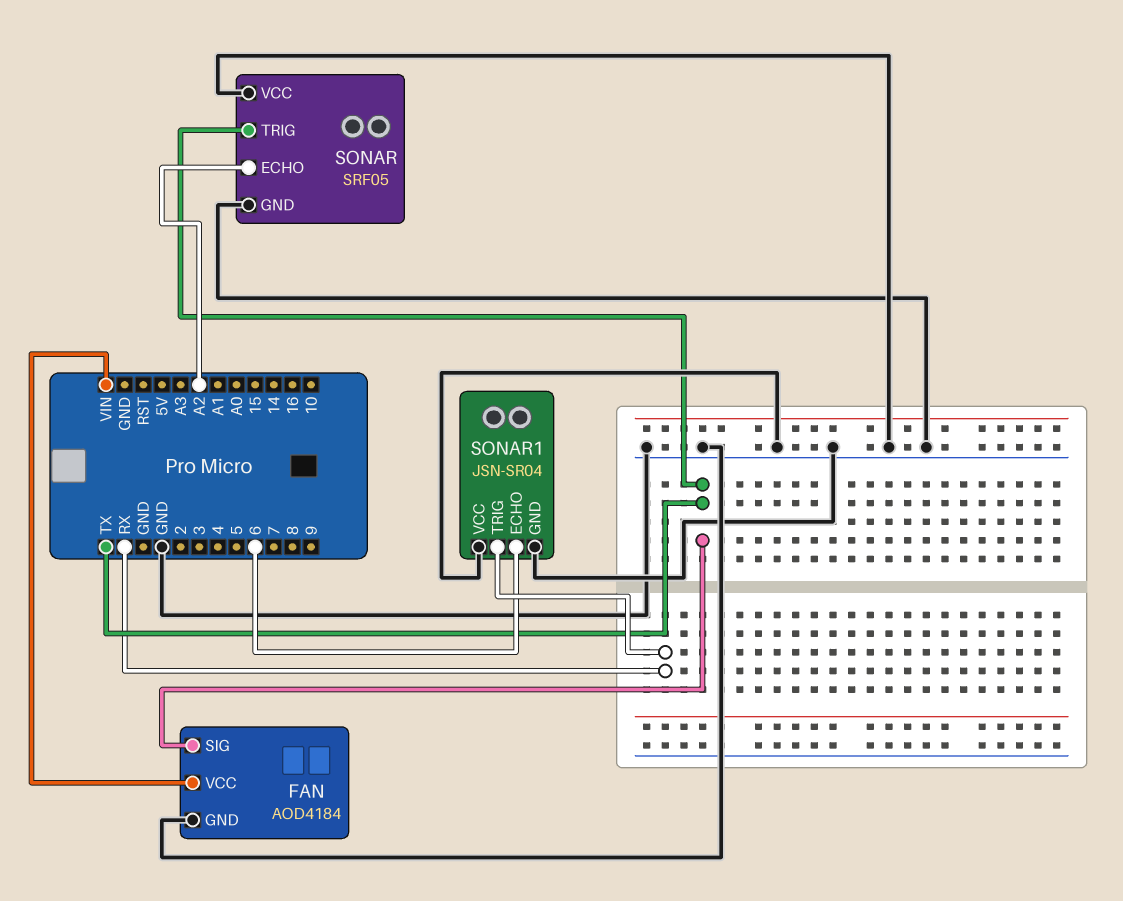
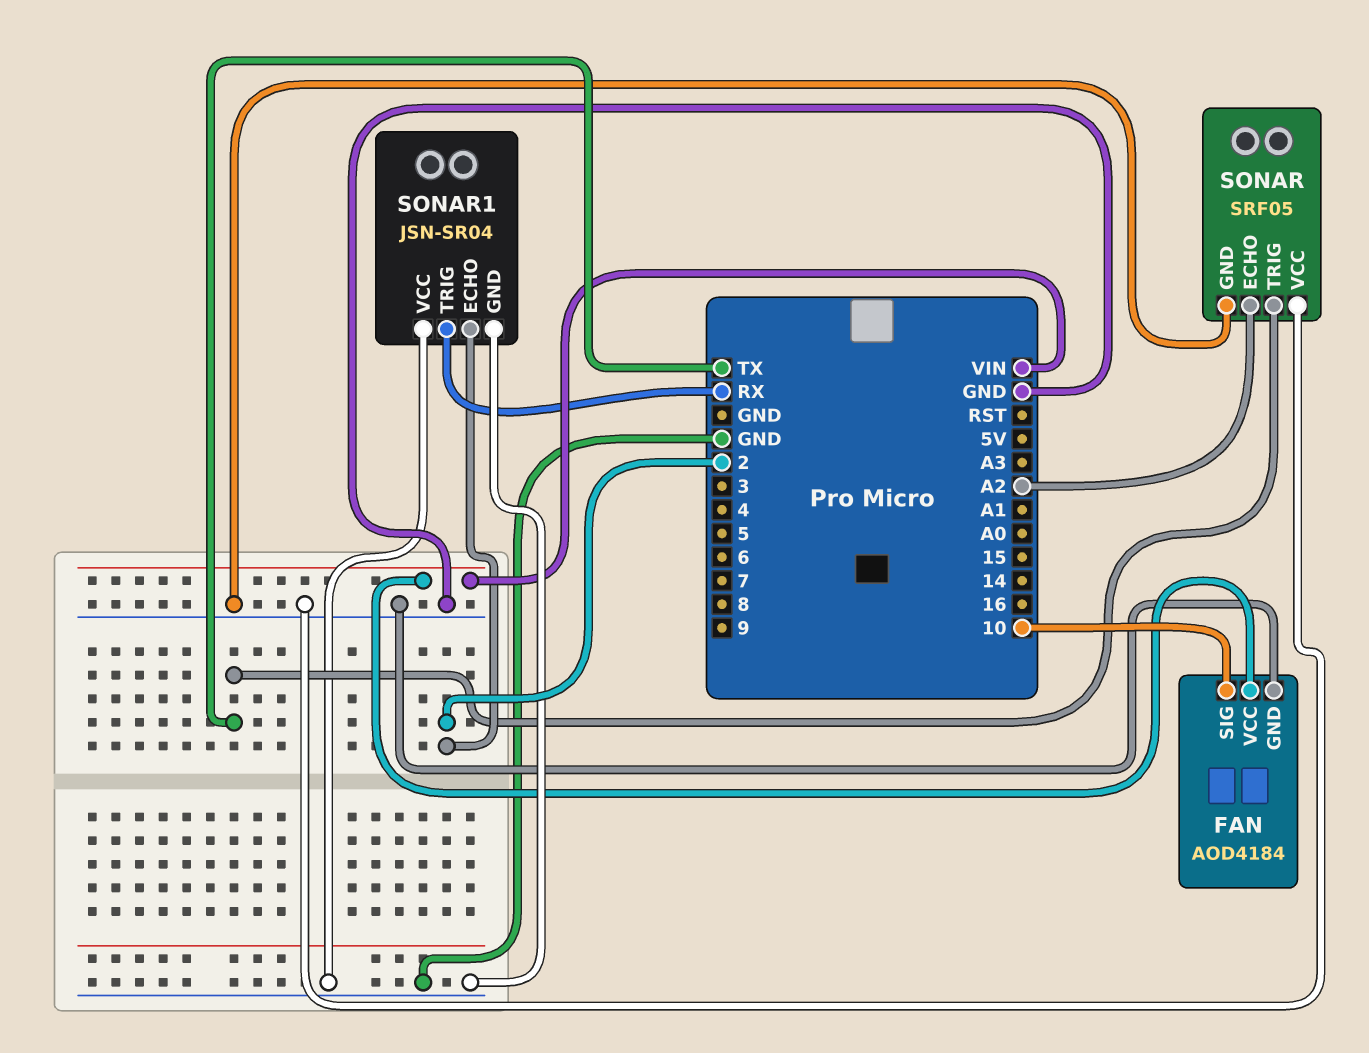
FAN pin SIG: TX -> 10
SONAR1 pin ECHO: 6 -> 2

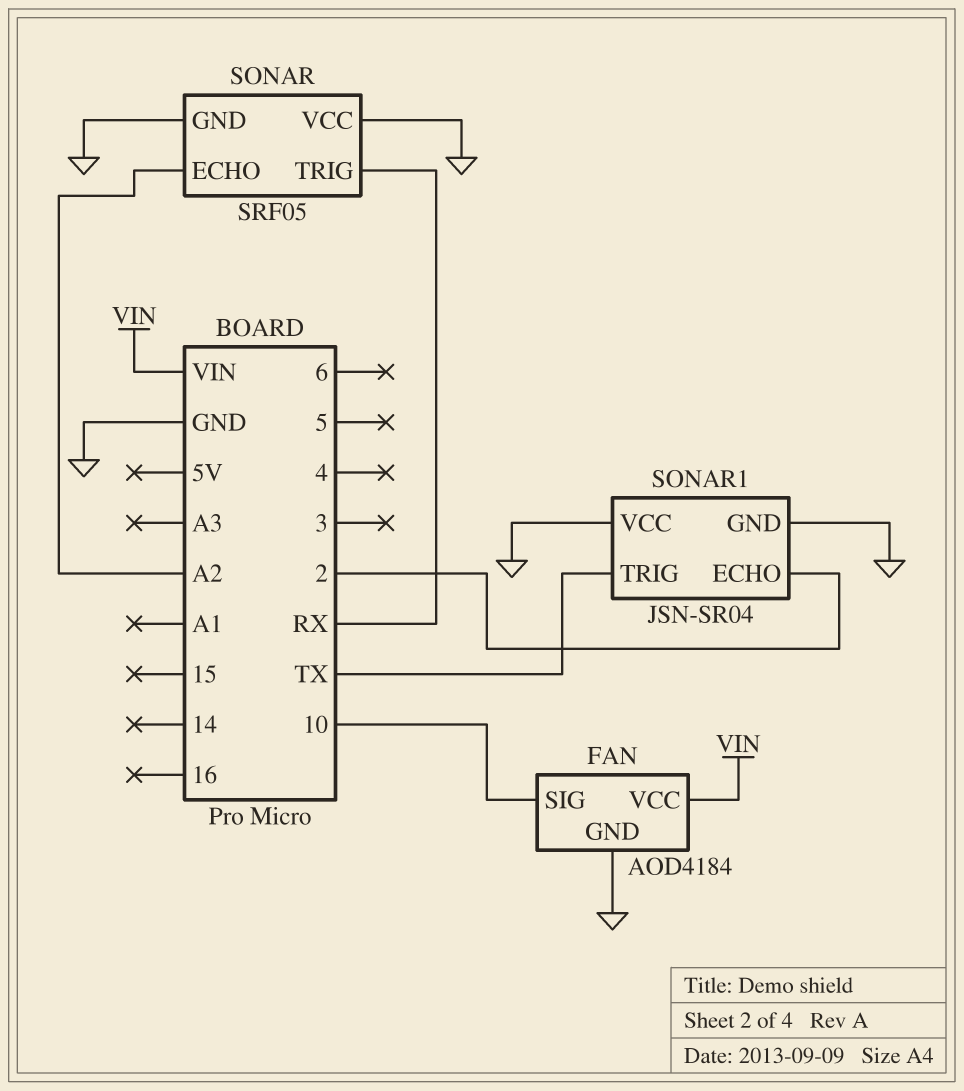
SONAR pin TRIG: TX -> RX
SONAR1 pin TRIG: RX -> TX

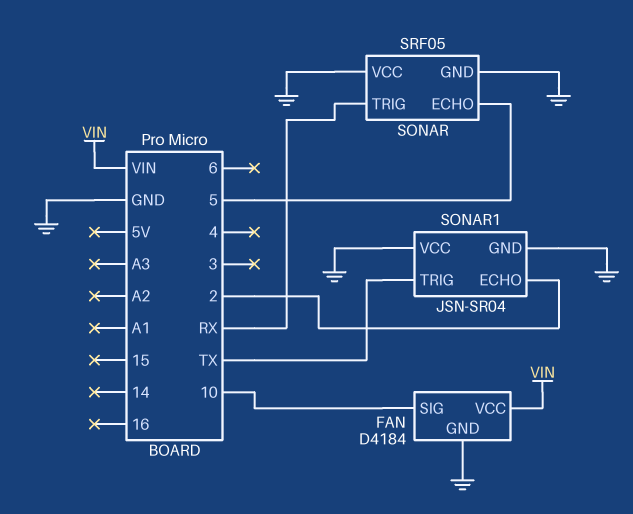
FAN: AOD4184 -> D4184
SONAR pin ECHO: A2 -> 5

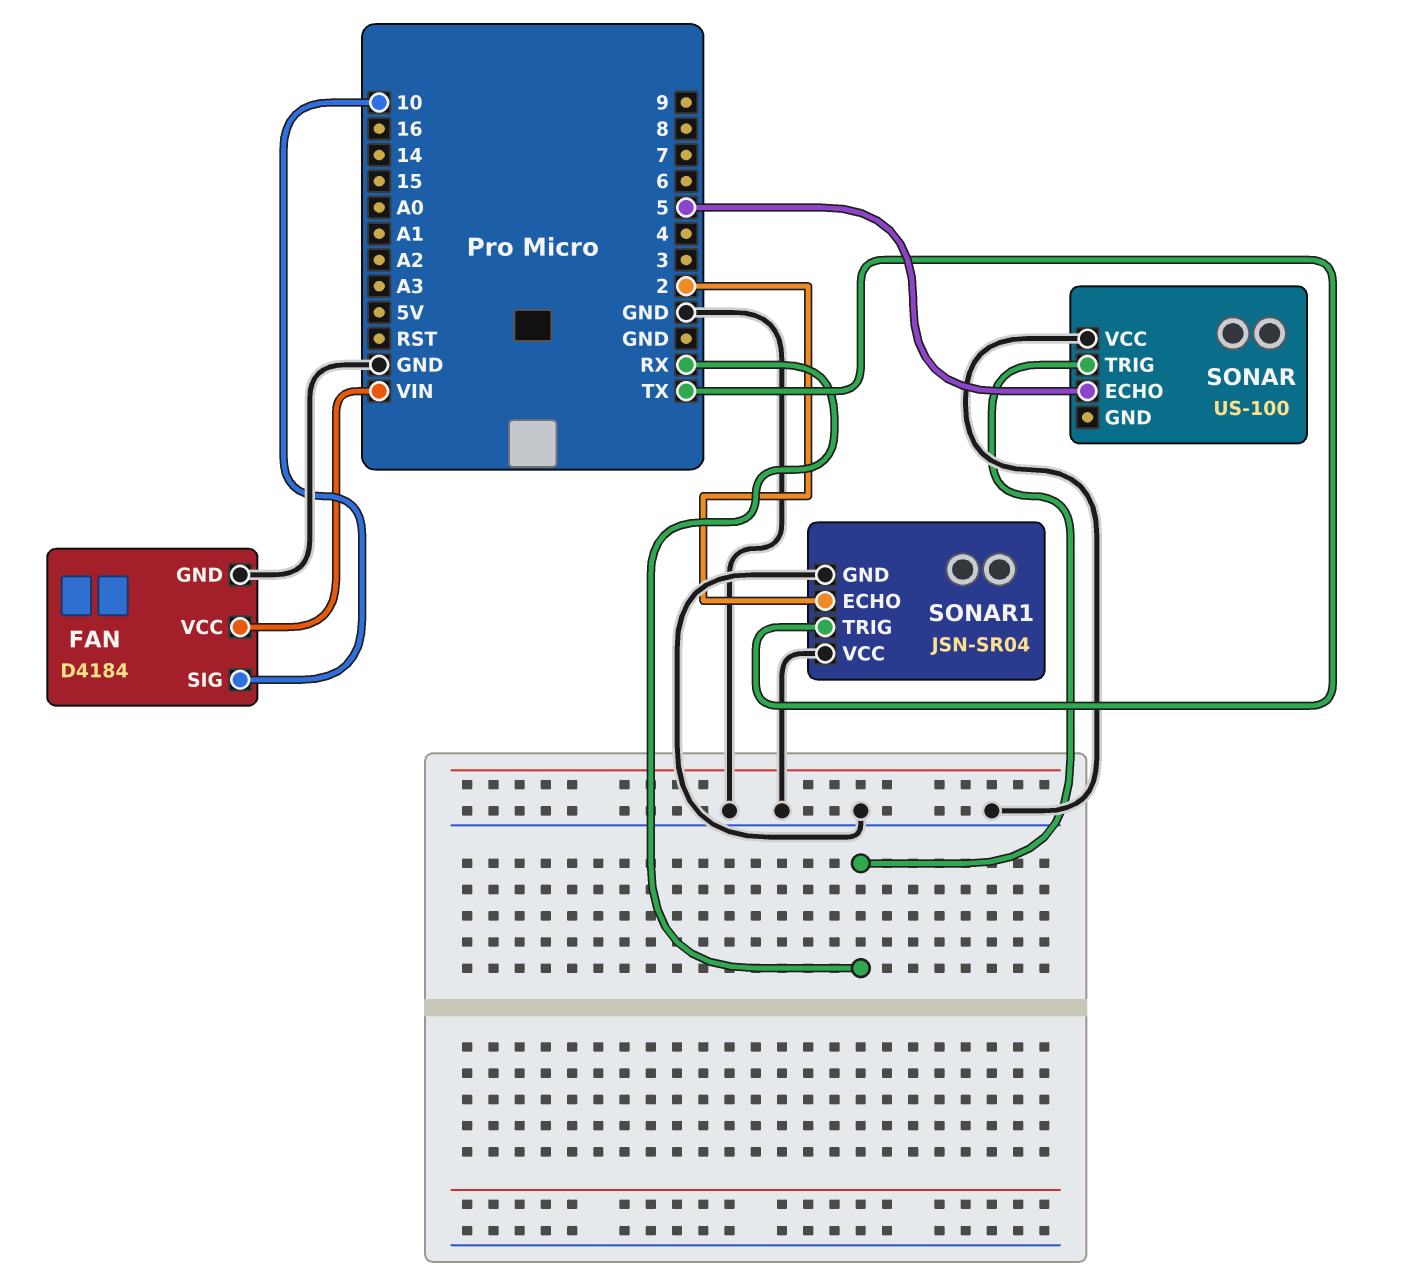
SONAR: SRF05 -> US-100
SONAR pin GND: GND -> none

